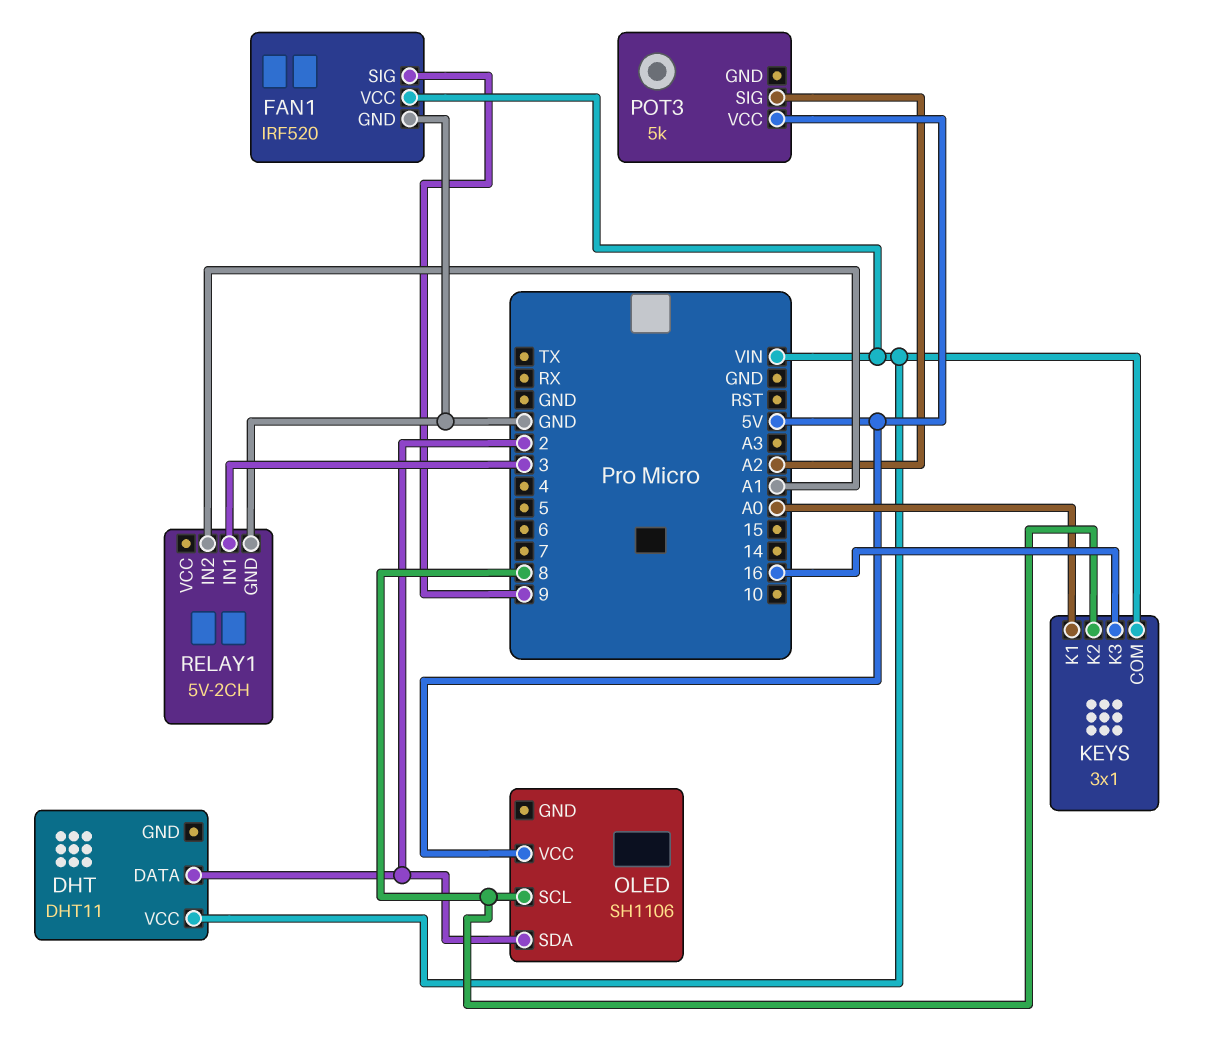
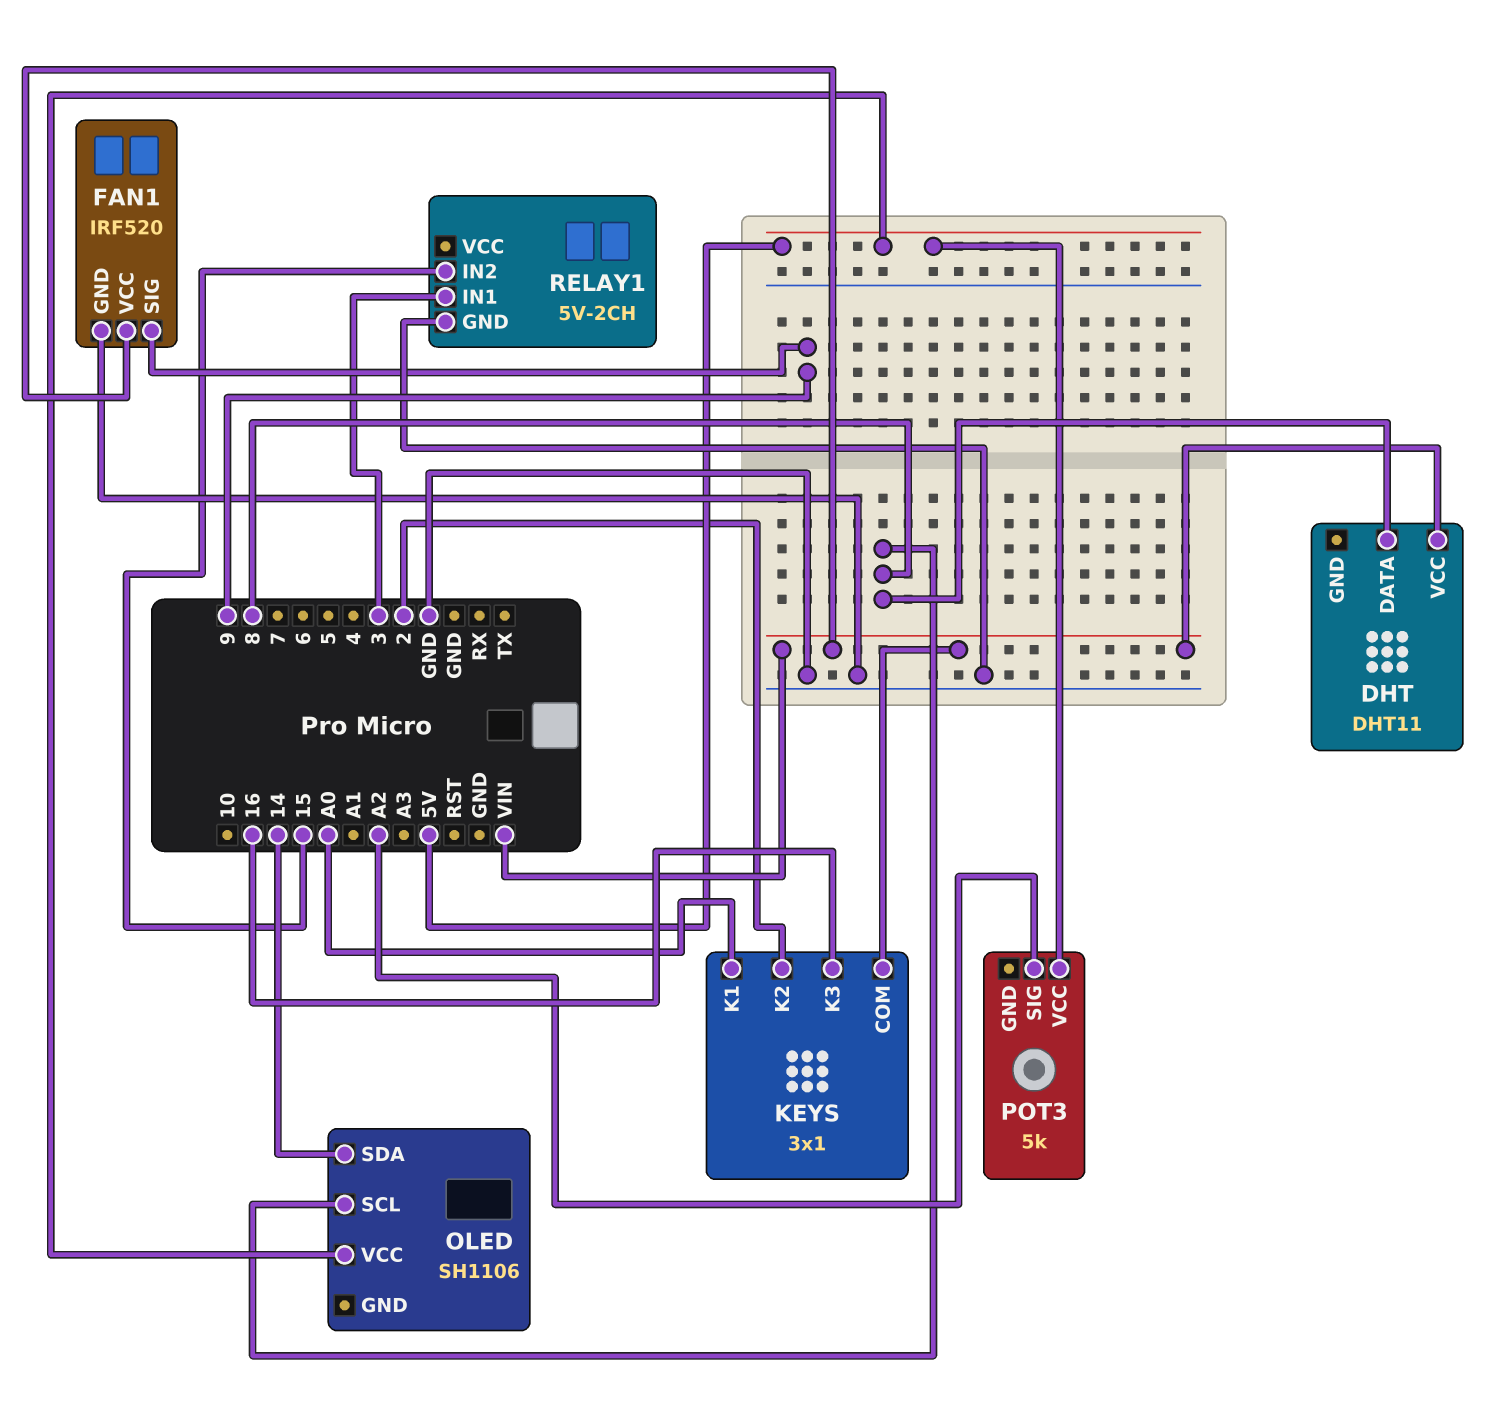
DHT pin DATA: 2 -> 8
KEYS pin K2: 8 -> 2
OLED pin SDA: 2 -> 14
RELAY1 pin IN2: A1 -> 15

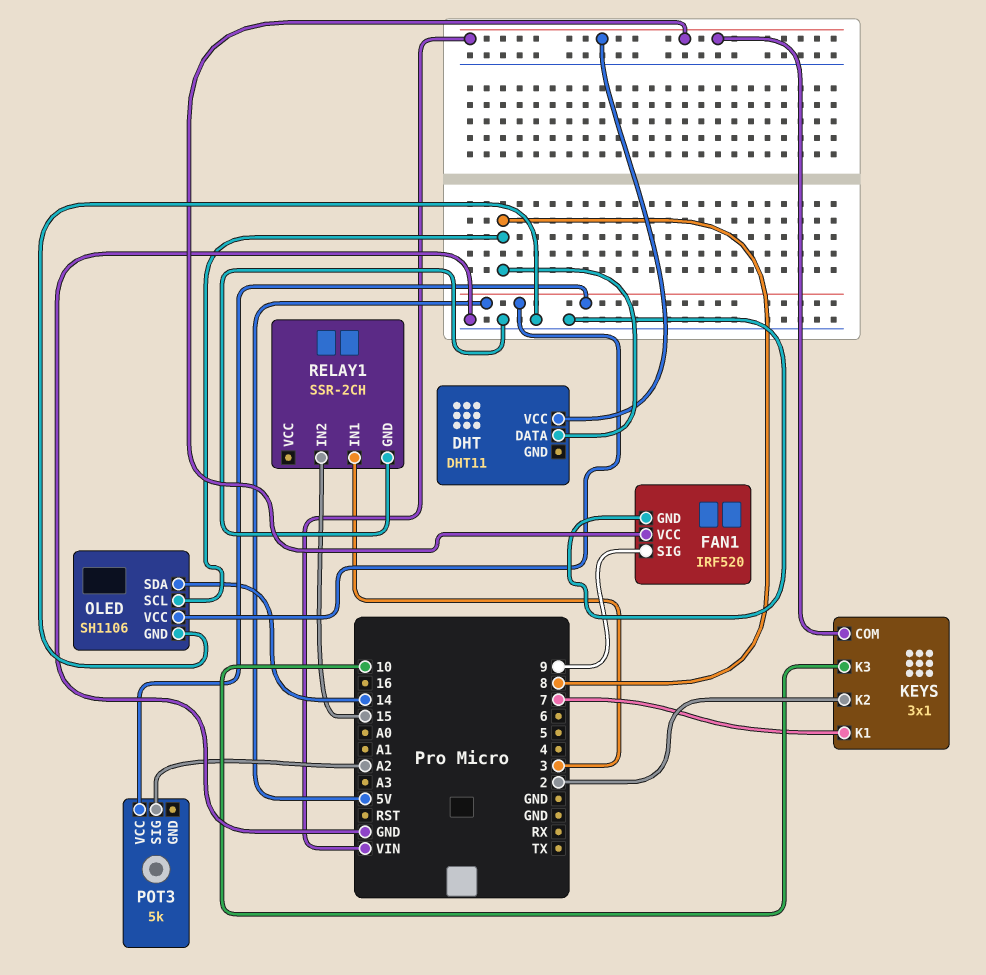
KEYS pin K1: A0 -> 7
KEYS pin K3: 16 -> 10
OLED pin GND: none -> GND
RELAY1: 5V-2CH -> SSR-2CH

